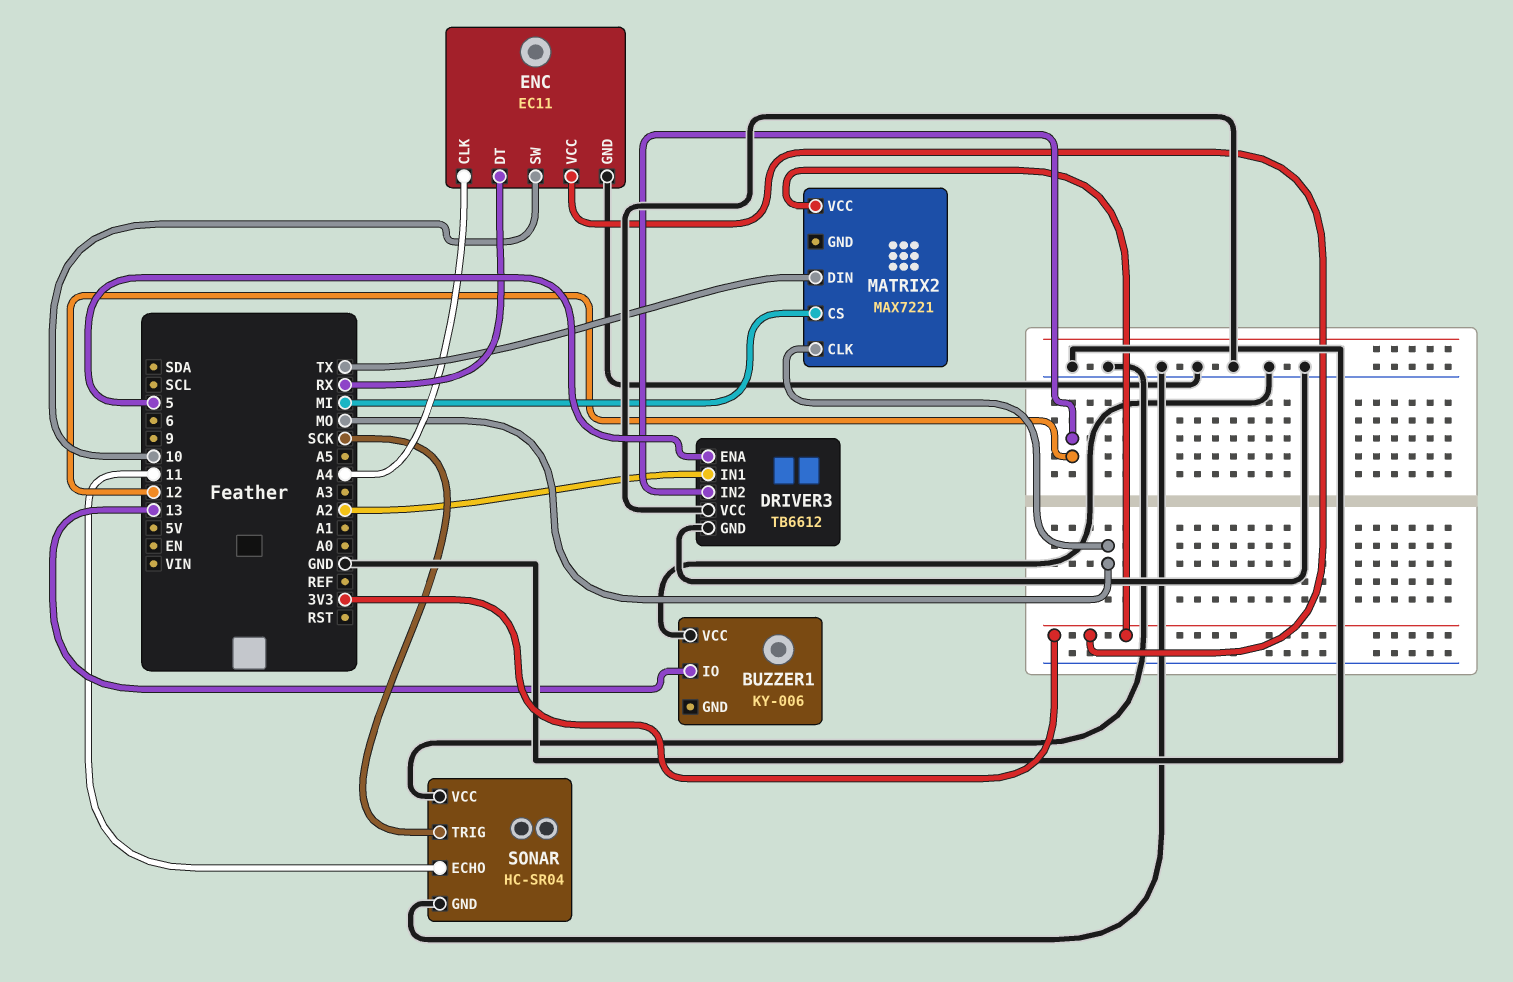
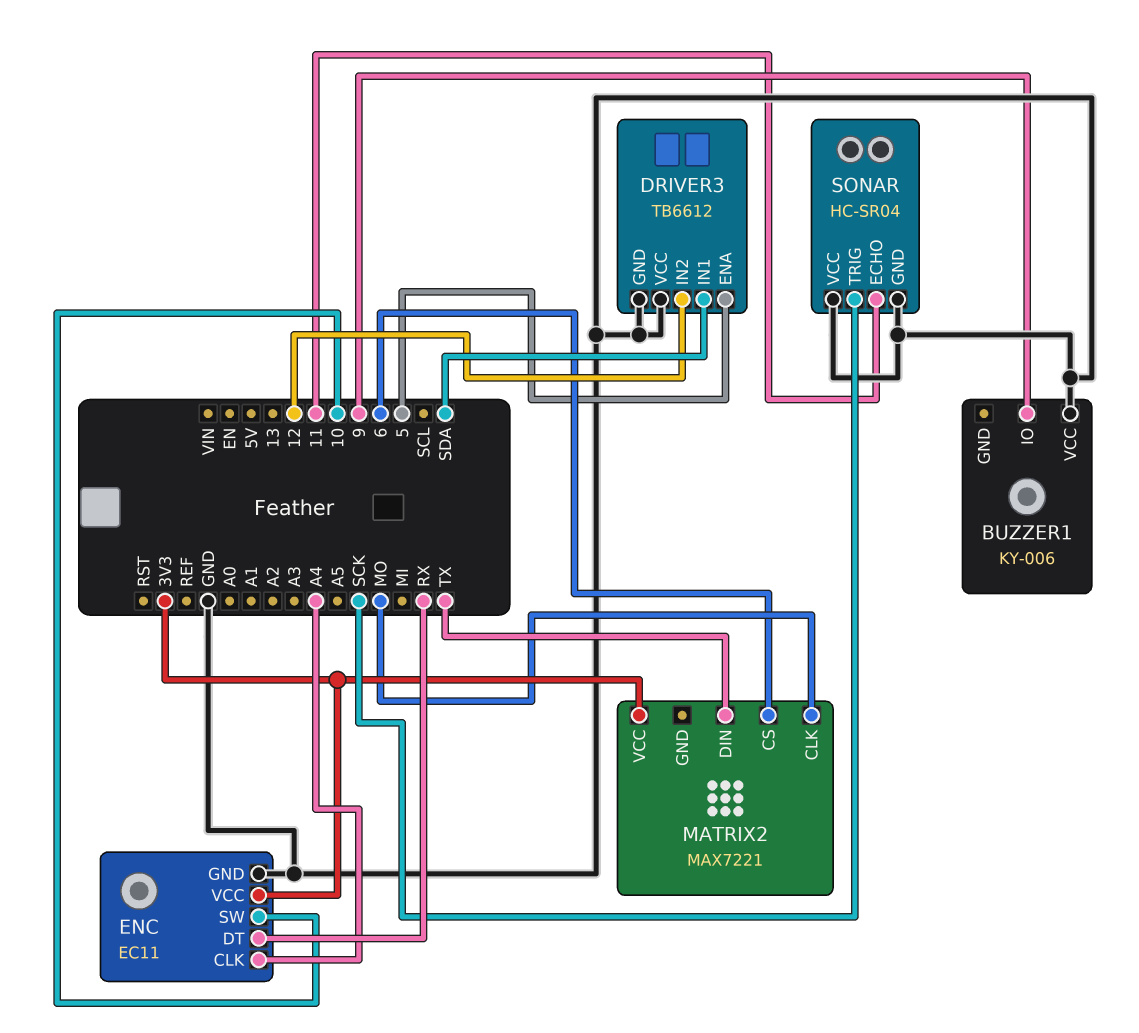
BUZZER1 pin IO: 13 -> 9
DRIVER3 pin IN1: A2 -> SDA
MATRIX2 pin CS: MI -> 6

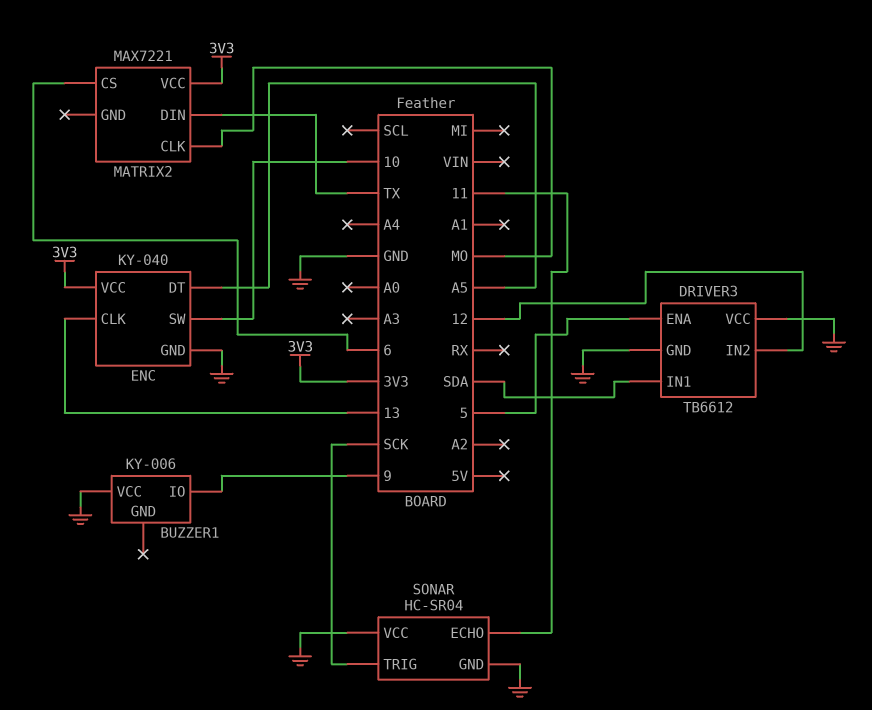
ENC: EC11 -> KY-040
ENC pin CLK: A4 -> 13
ENC pin DT: RX -> A5

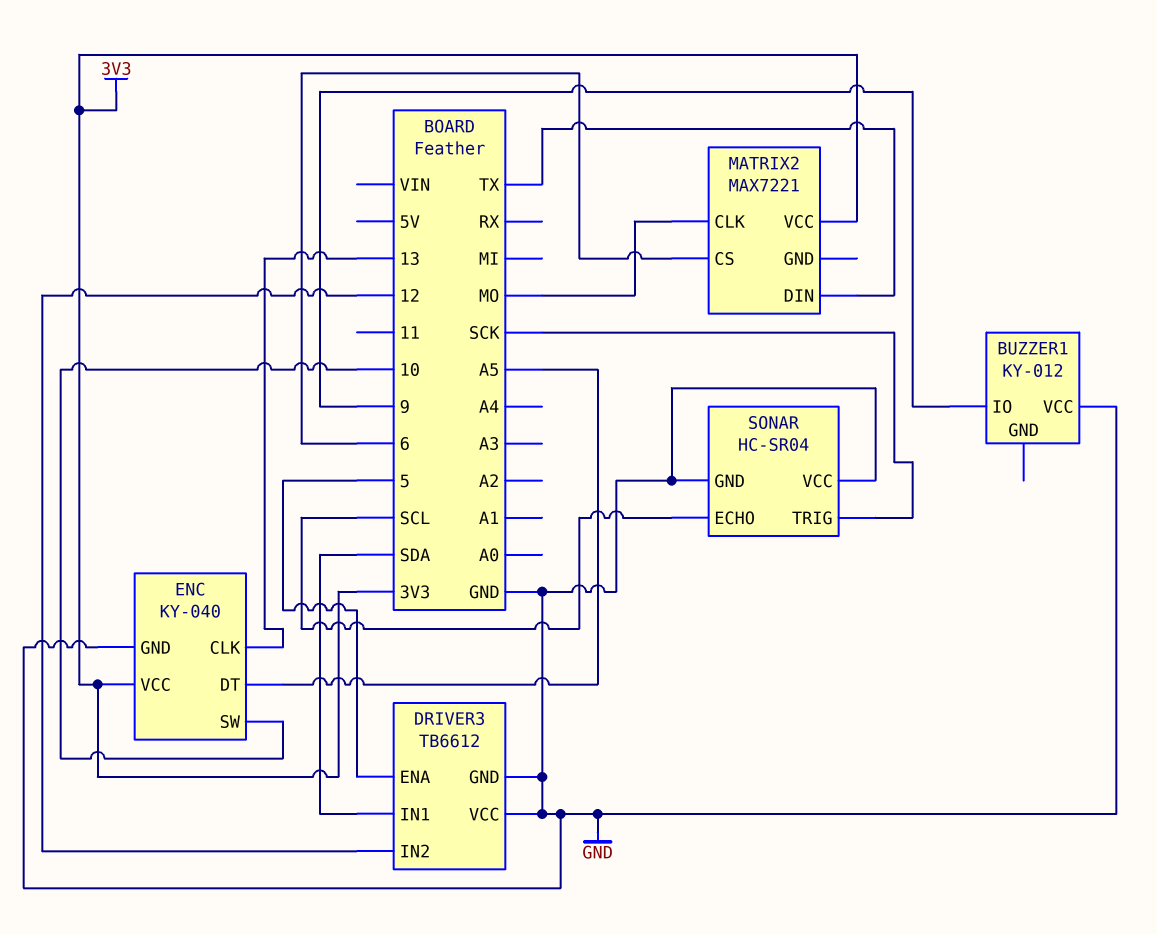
BUZZER1: KY-006 -> KY-012
SONAR pin ECHO: 11 -> SCL

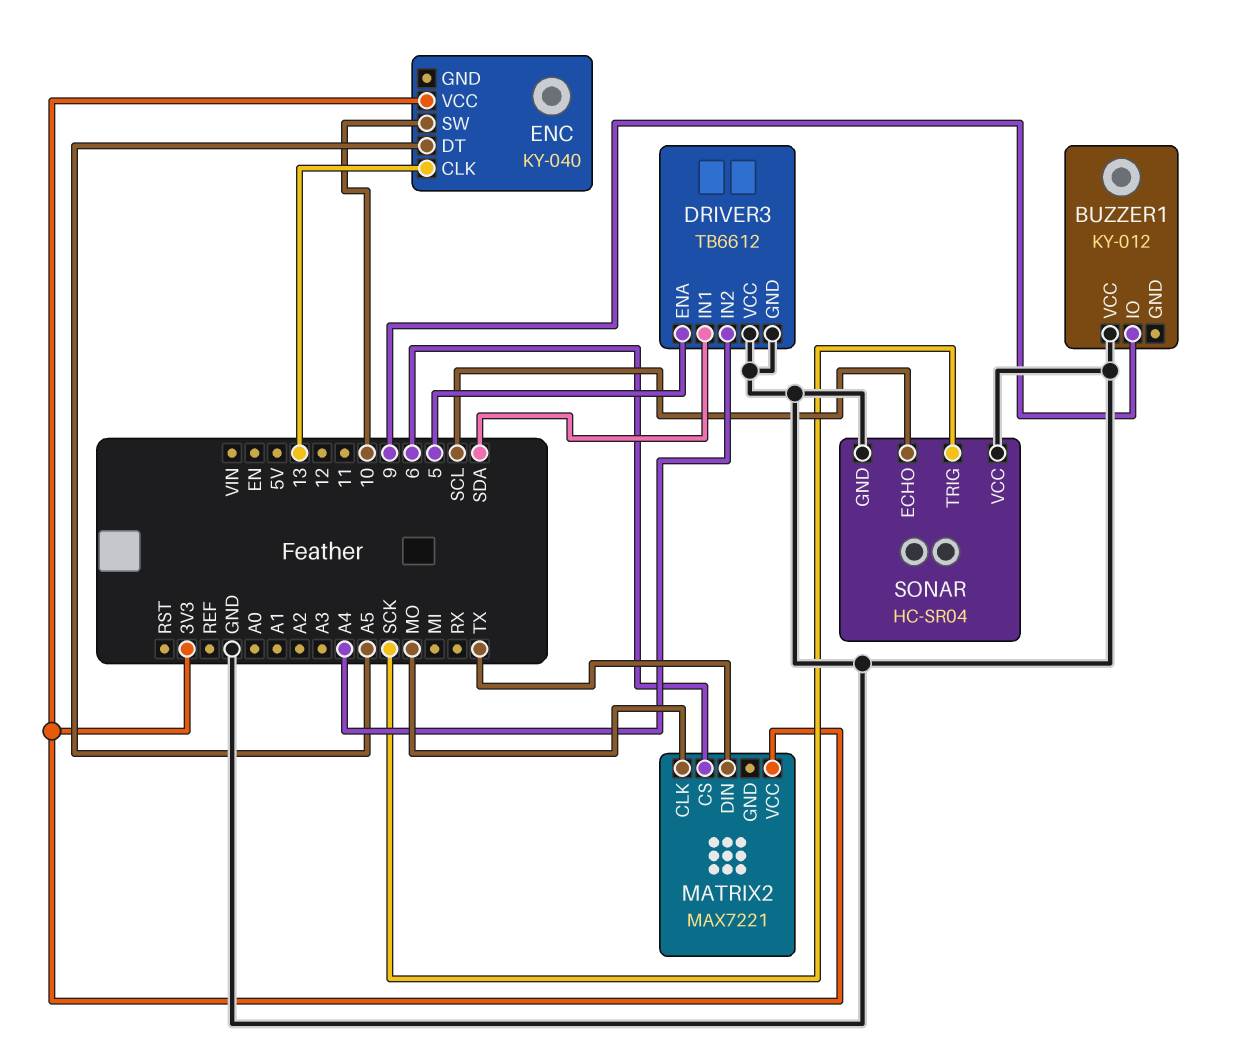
DRIVER3 pin IN2: 12 -> A4
ENC pin GND: GND -> none

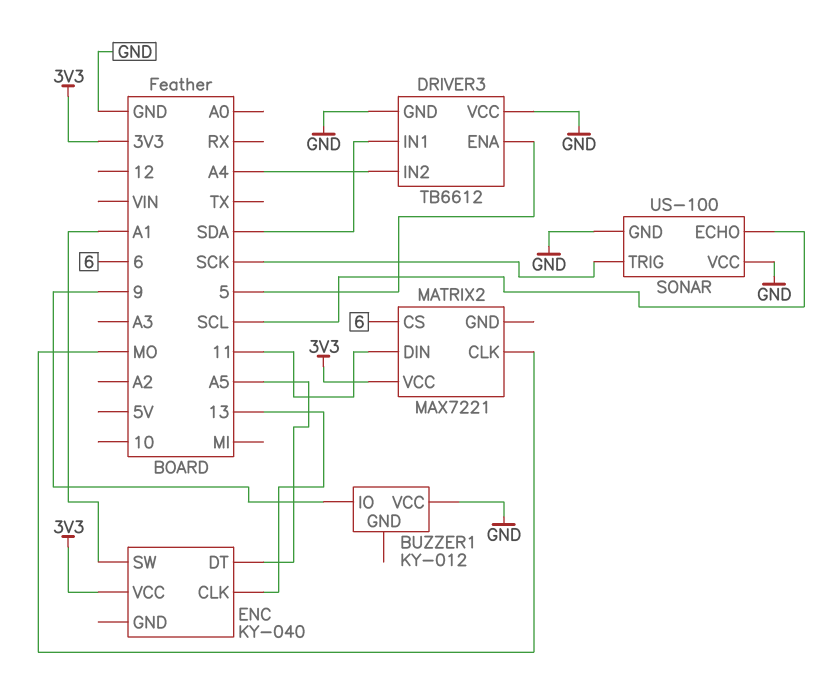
ENC pin SW: 10 -> A1
MATRIX2 pin DIN: TX -> 11
SONAR: HC-SR04 -> US-100

